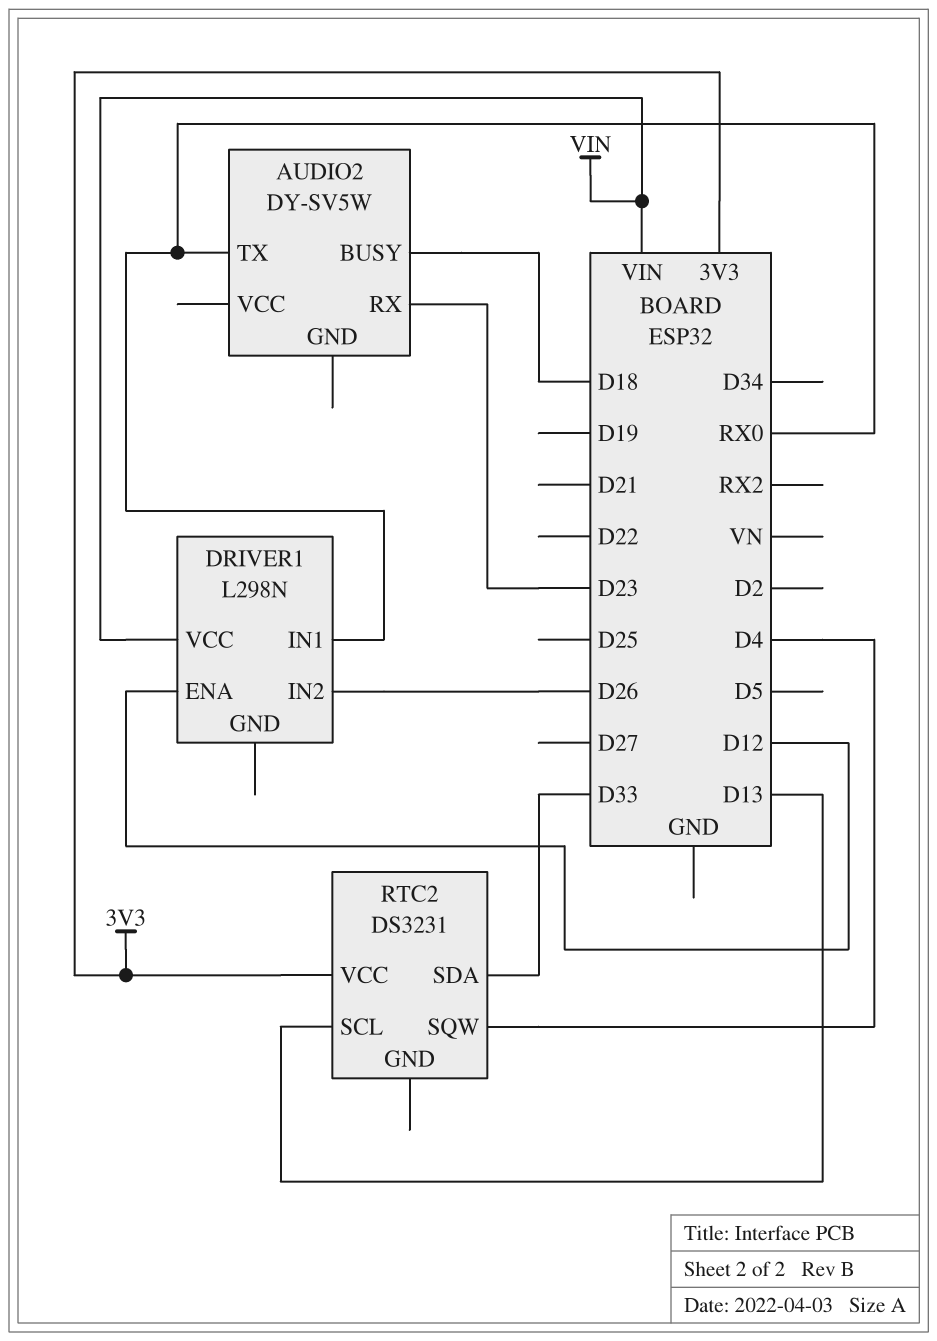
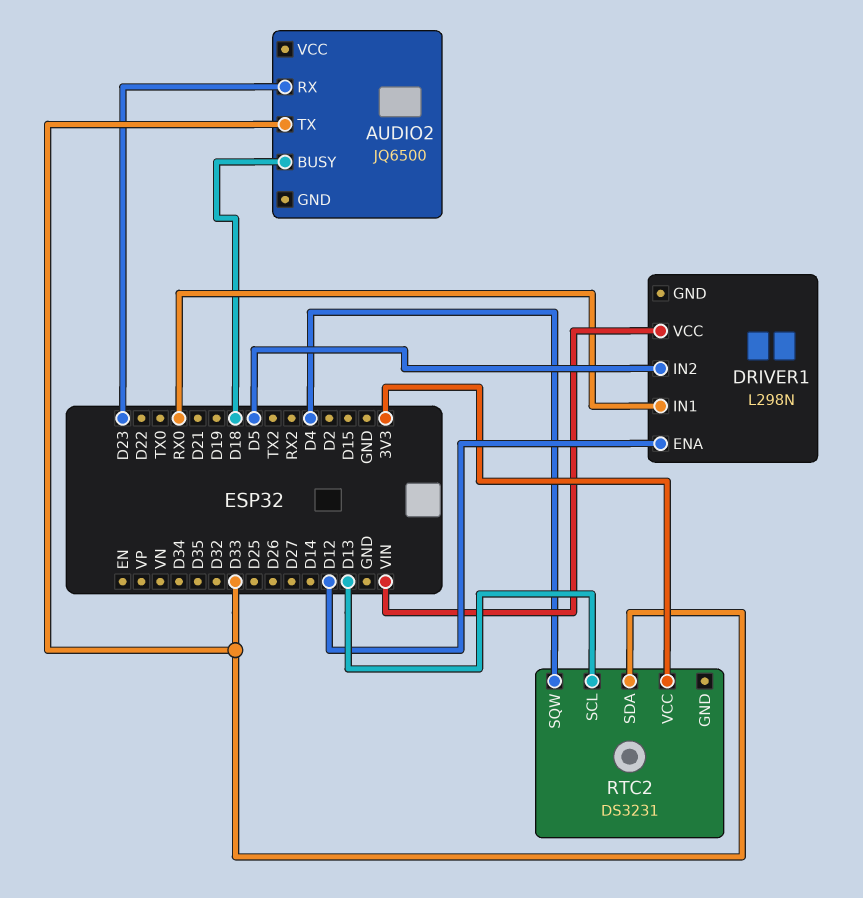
AUDIO2: DY-SV5W -> JQ6500
AUDIO2 pin TX: RX0 -> D33
DRIVER1 pin IN2: D26 -> D5

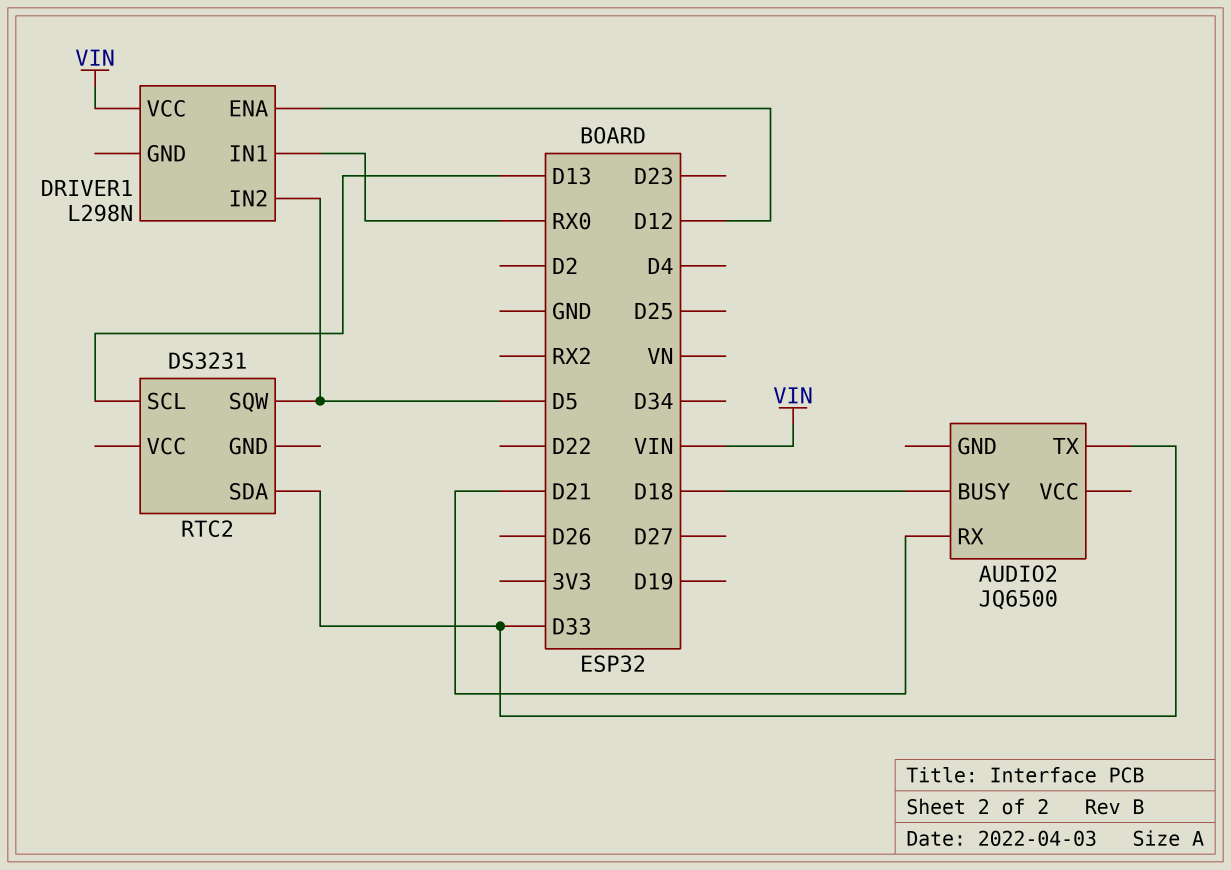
AUDIO2 pin RX: D23 -> D21
RTC2 pin SQW: D4 -> D5
RTC2 pin VCC: 3V3 -> none

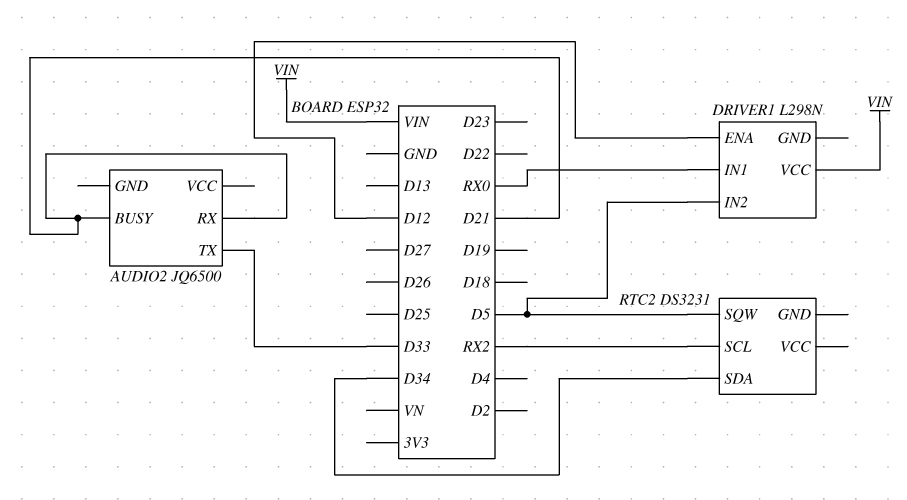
AUDIO2 pin BUSY: D18 -> D21
RTC2 pin SCL: D13 -> RX2
RTC2 pin SDA: D33 -> D34

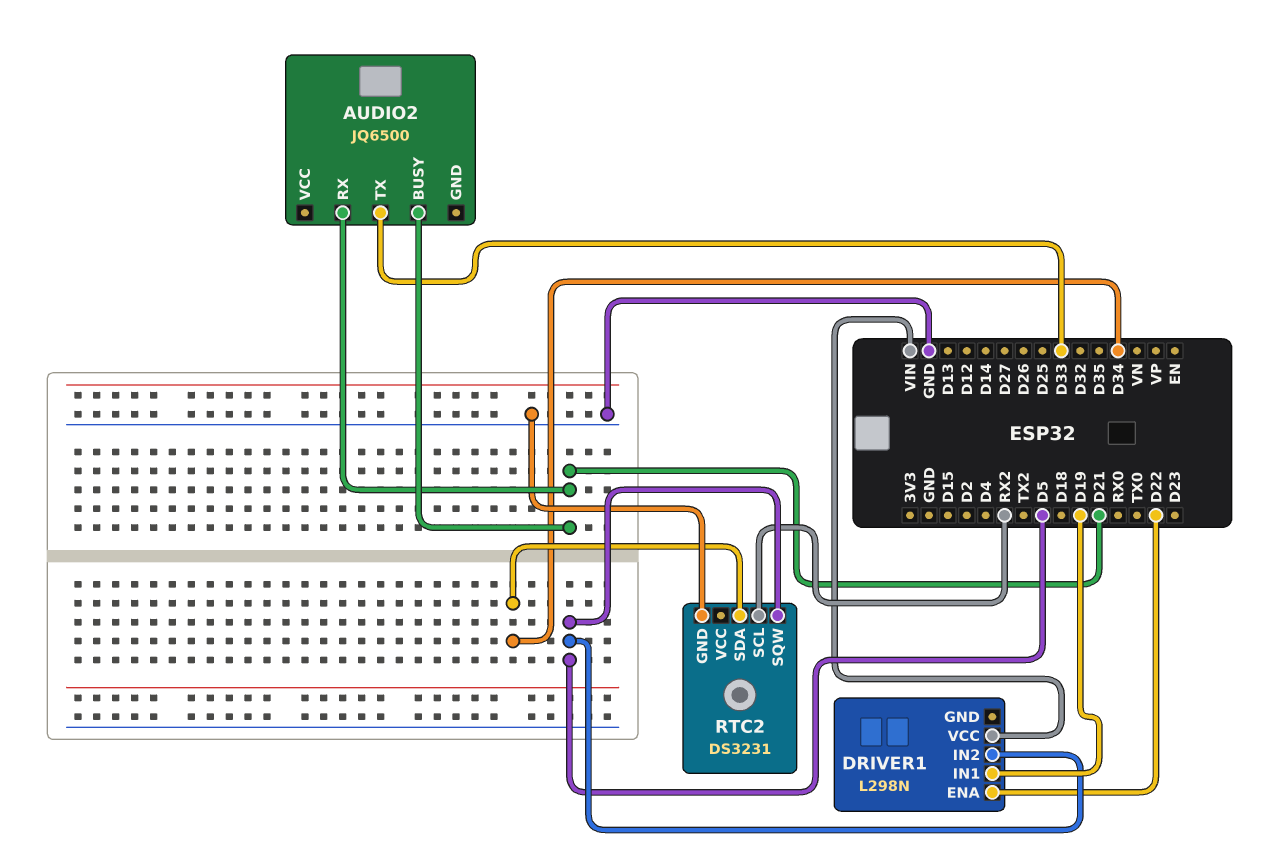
DRIVER1 pin ENA: D12 -> D22
DRIVER1 pin IN1: RX0 -> D19
RTC2 pin GND: none -> GND

